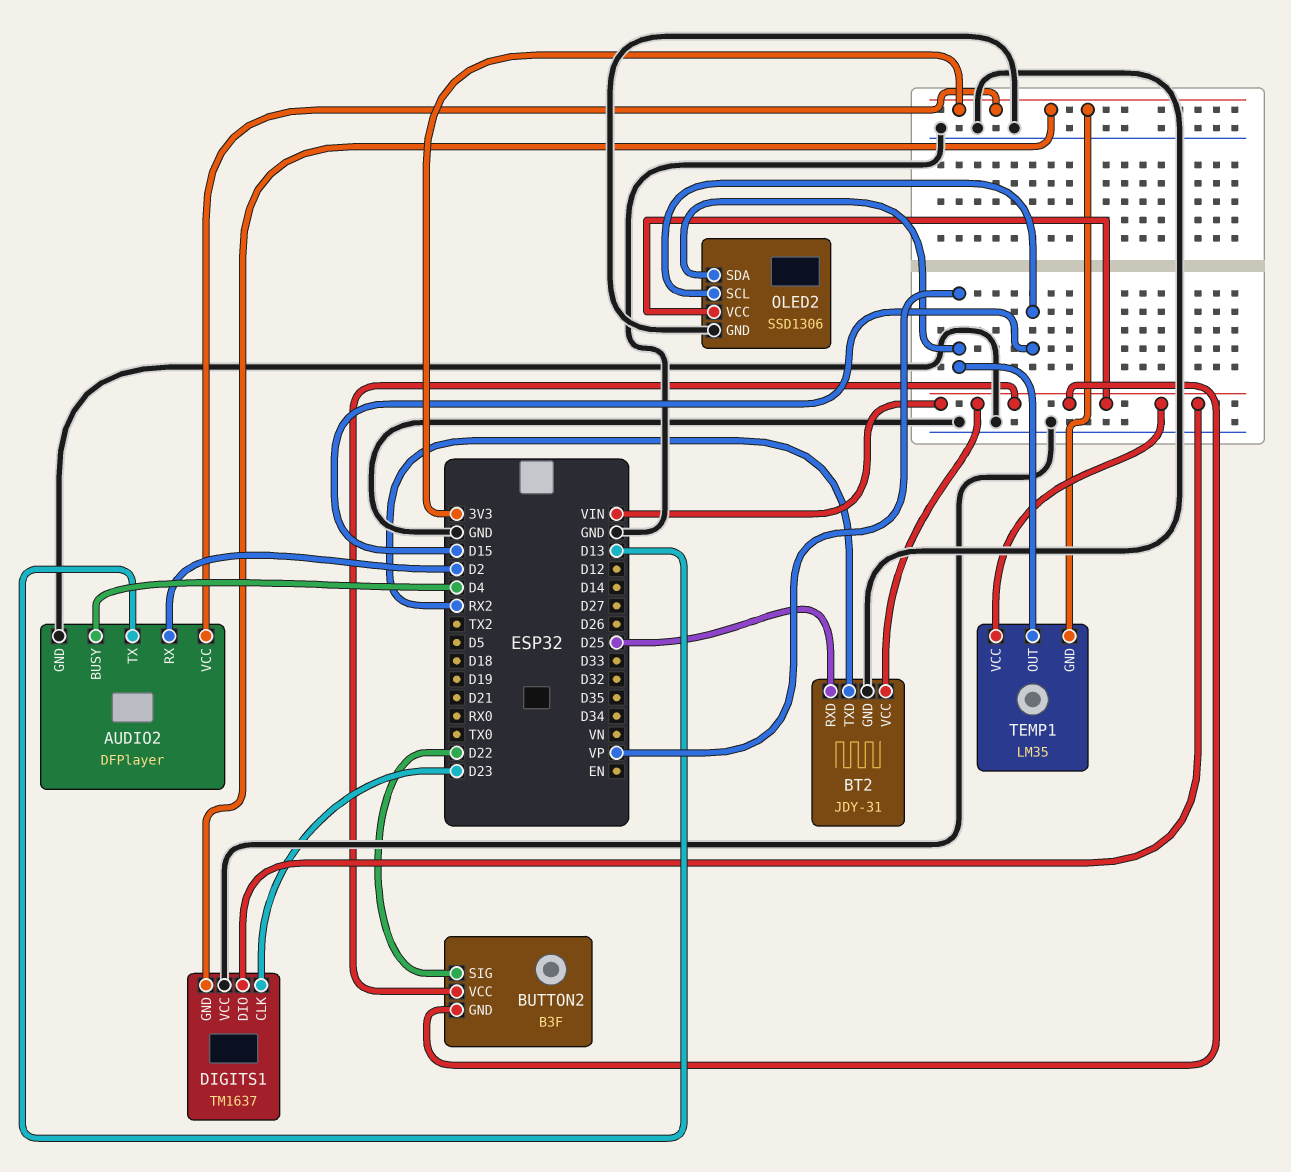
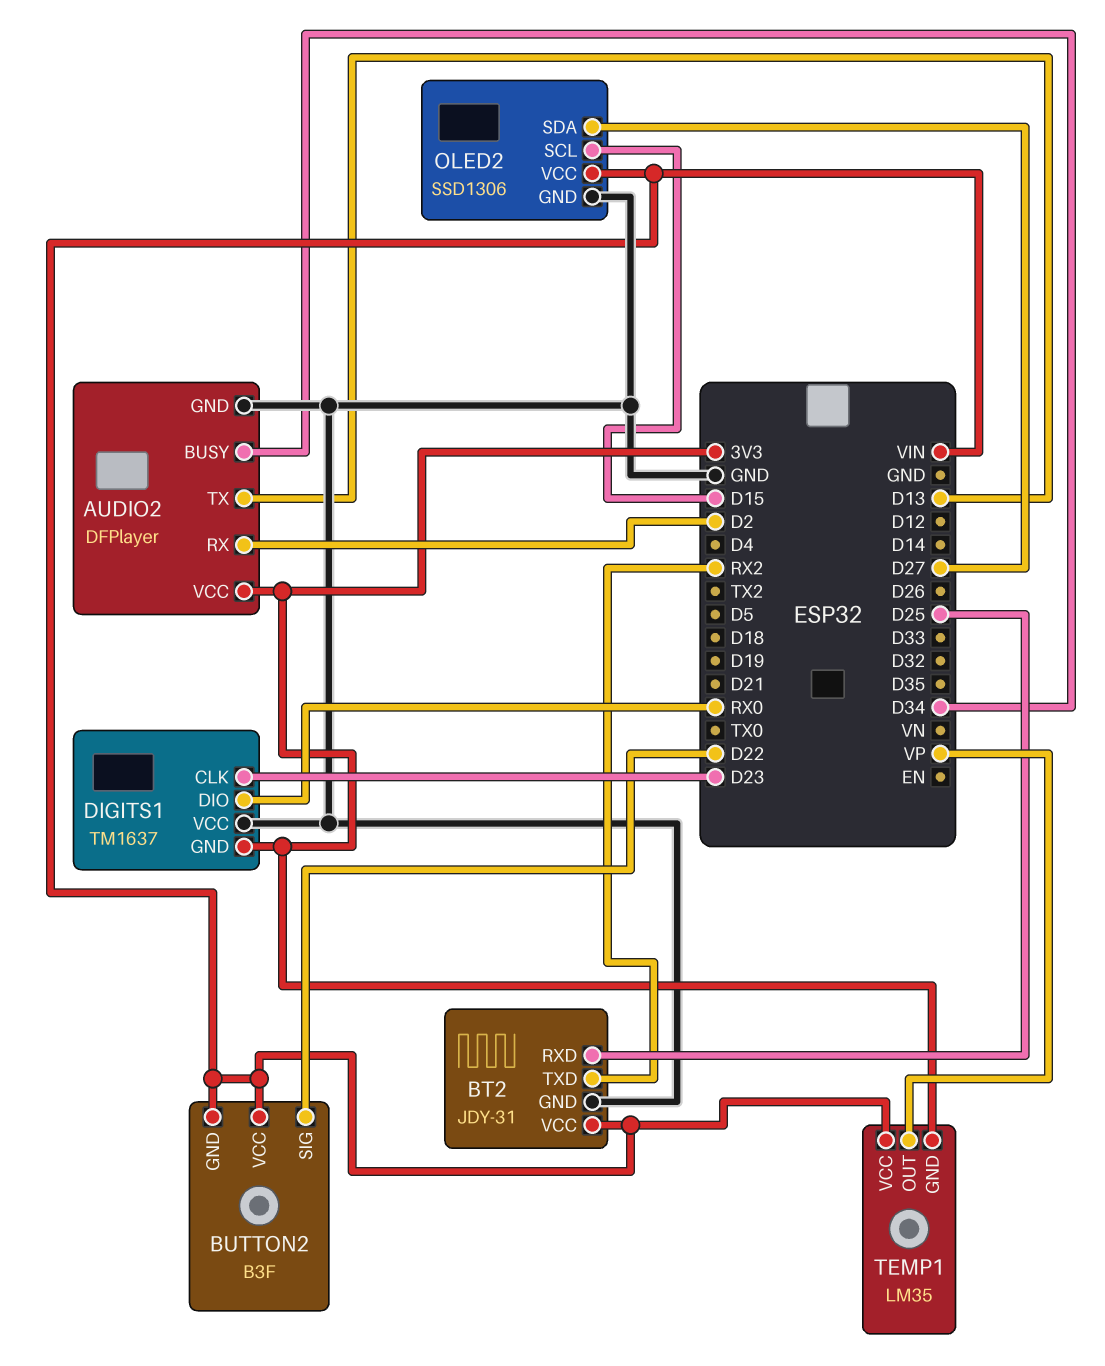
AUDIO2 pin BUSY: D4 -> D34
DIGITS1 pin DIO: VIN -> RX0
OLED2 pin SDA: VP -> D27

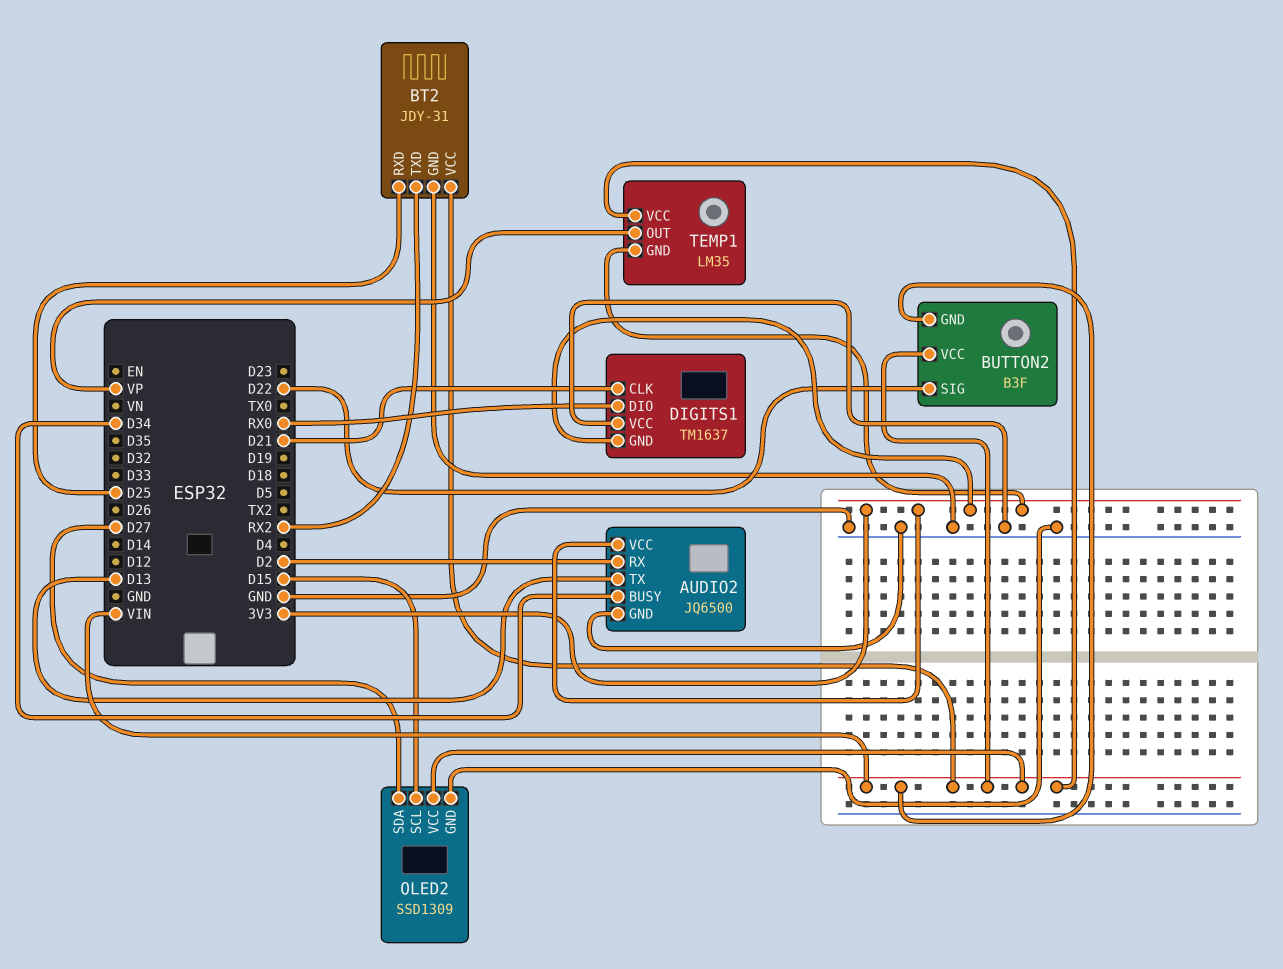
AUDIO2: DFPlayer -> JQ6500
DIGITS1 pin CLK: D23 -> D21
OLED2: SSD1306 -> SSD1309

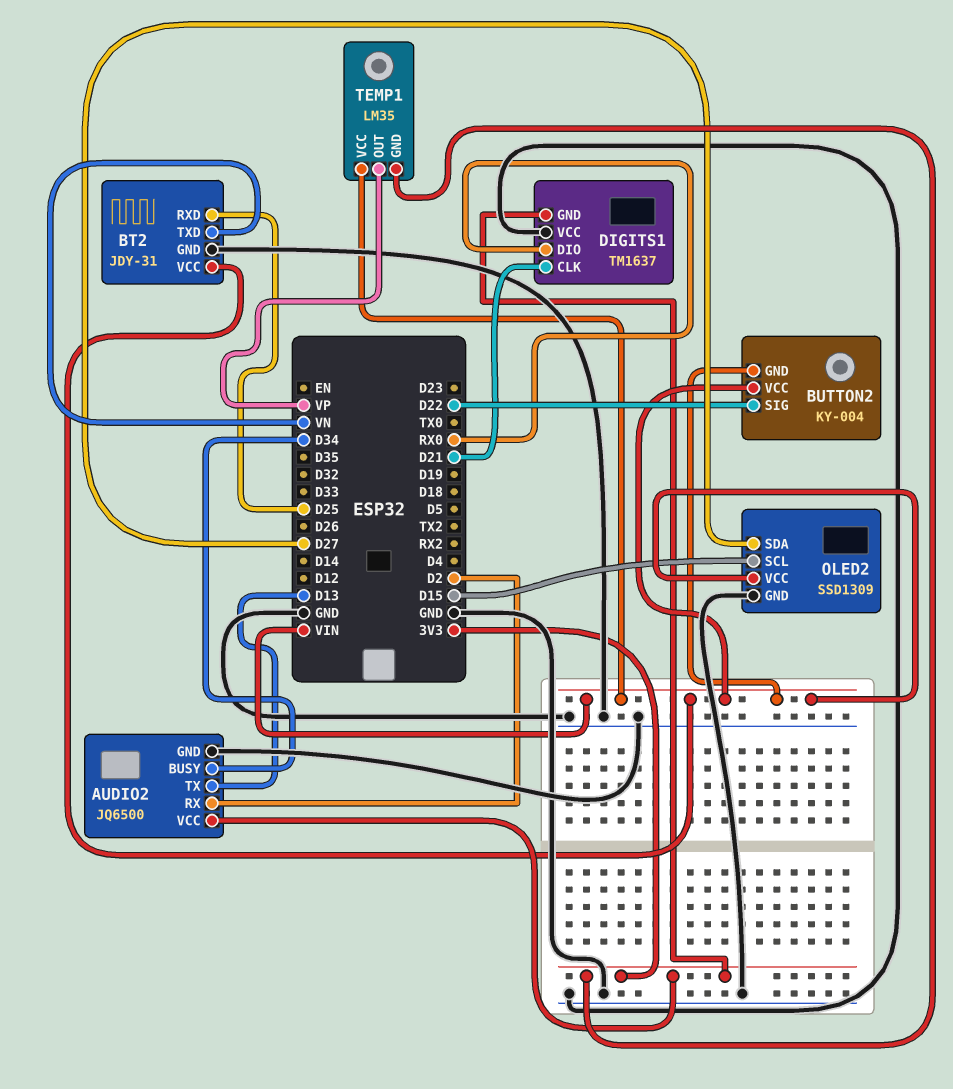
BT2 pin TXD: RX2 -> VN
BUTTON2: B3F -> KY-004

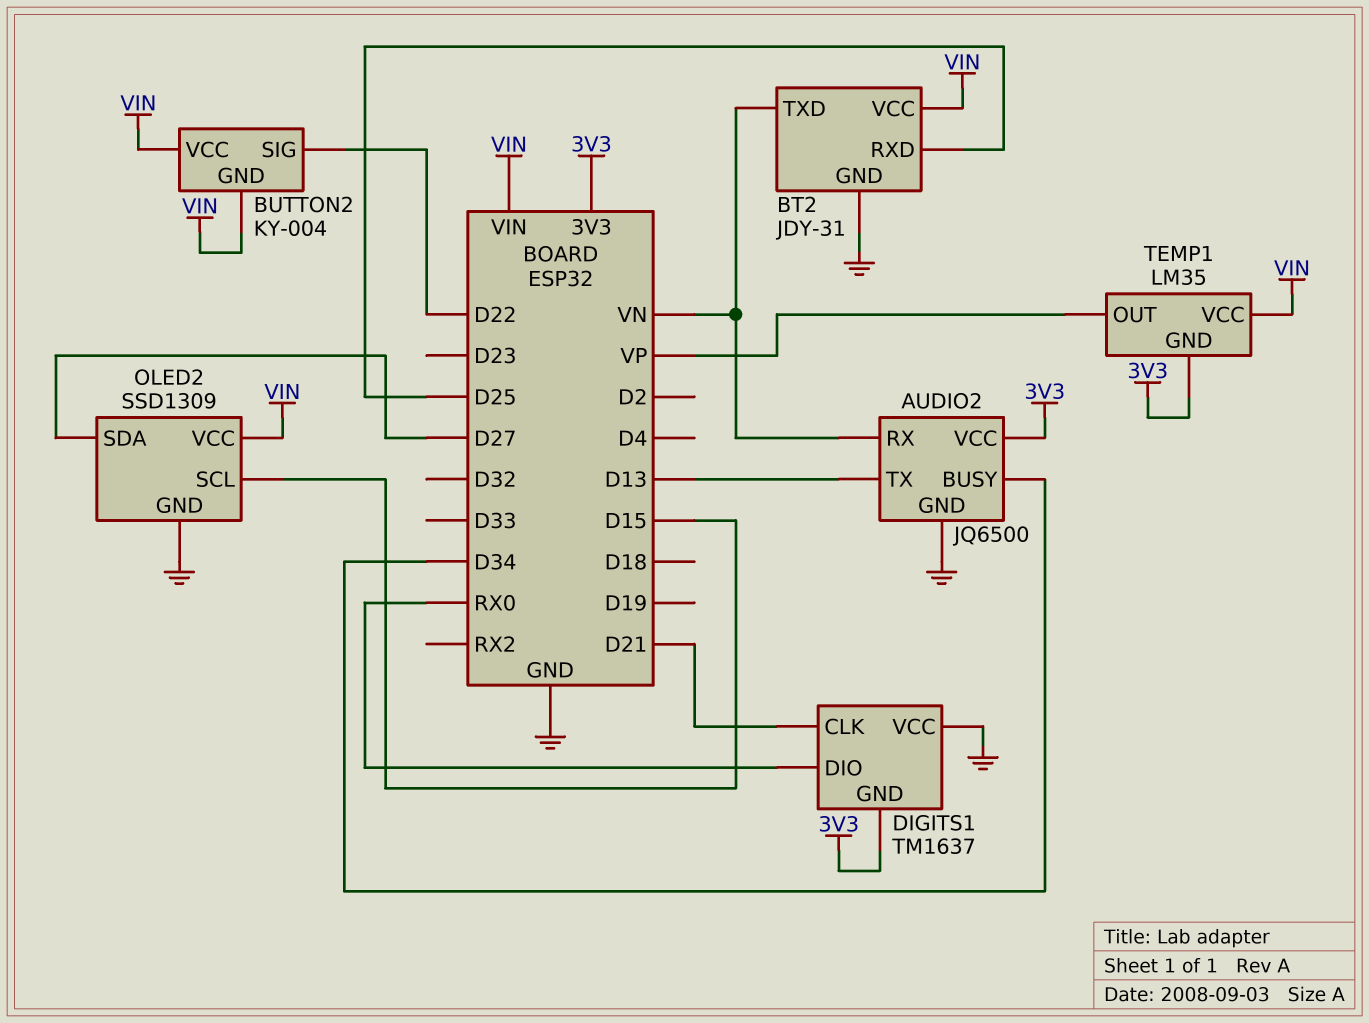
AUDIO2 pin RX: D2 -> VN

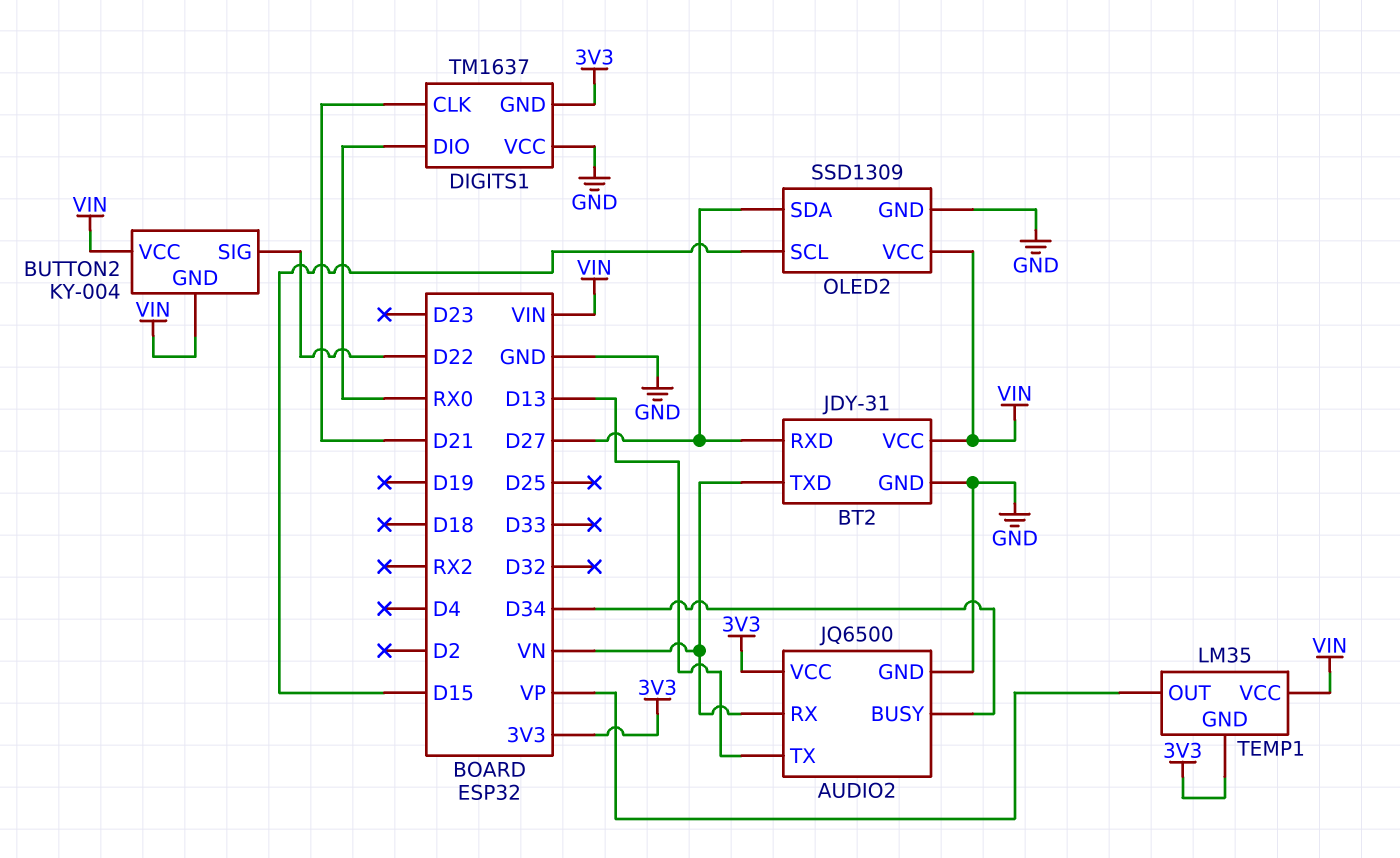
BT2 pin RXD: D25 -> D27

